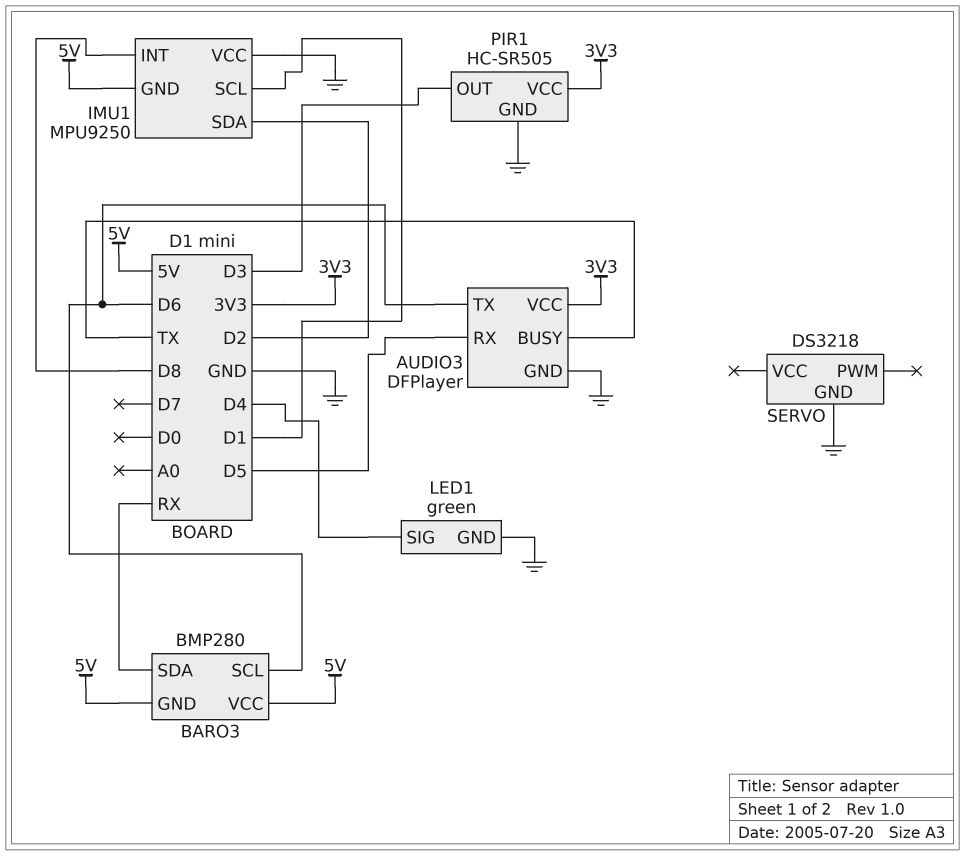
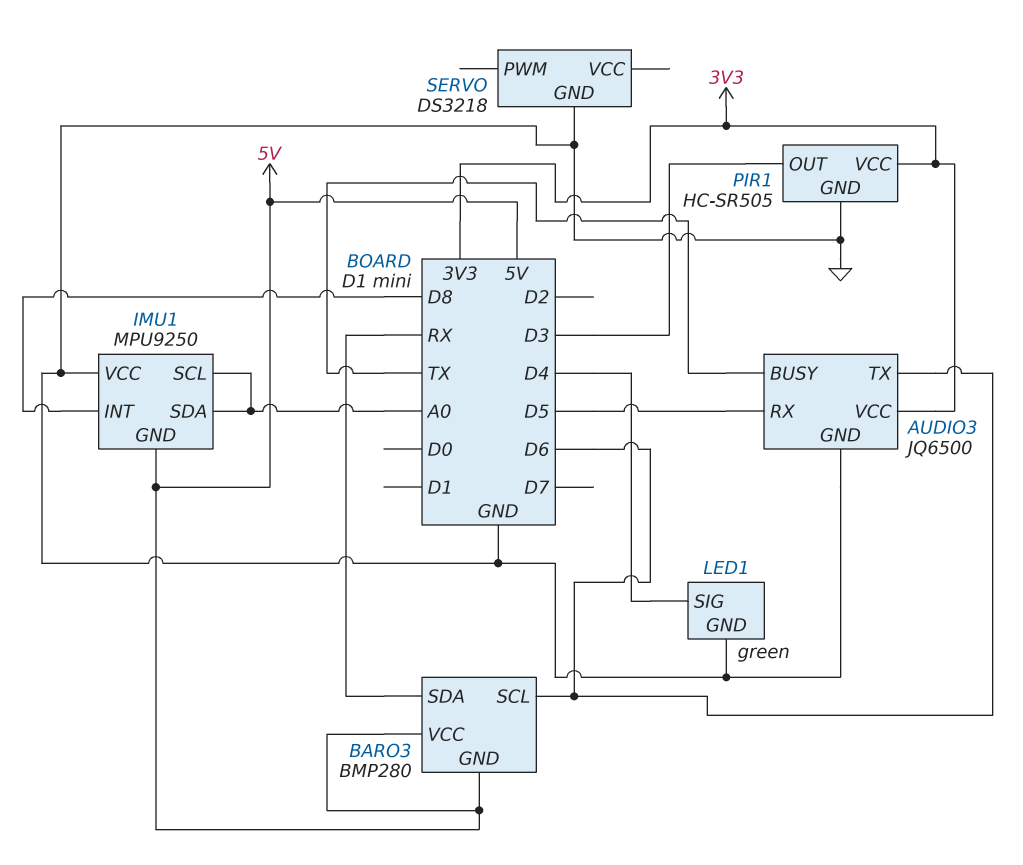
AUDIO3: DFPlayer -> JQ6500
IMU1 pin SCL: D1 -> A0
IMU1 pin SDA: D2 -> A0

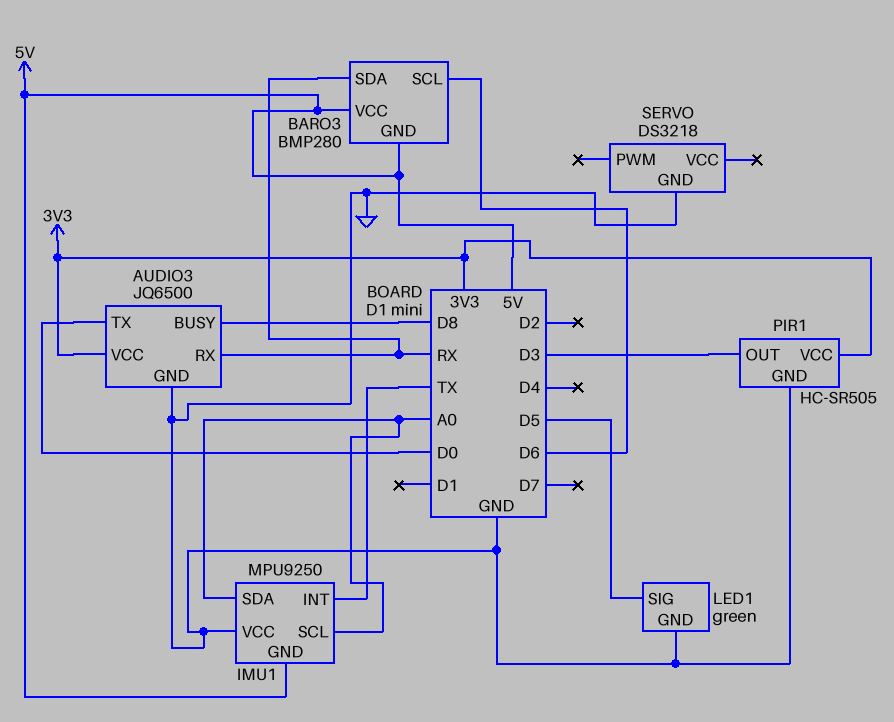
AUDIO3 pin BUSY: TX -> D8
AUDIO3 pin RX: D5 -> RX
AUDIO3 pin TX: D6 -> D0
IMU1 pin INT: D8 -> TX
LED1 pin SIG: D4 -> D5

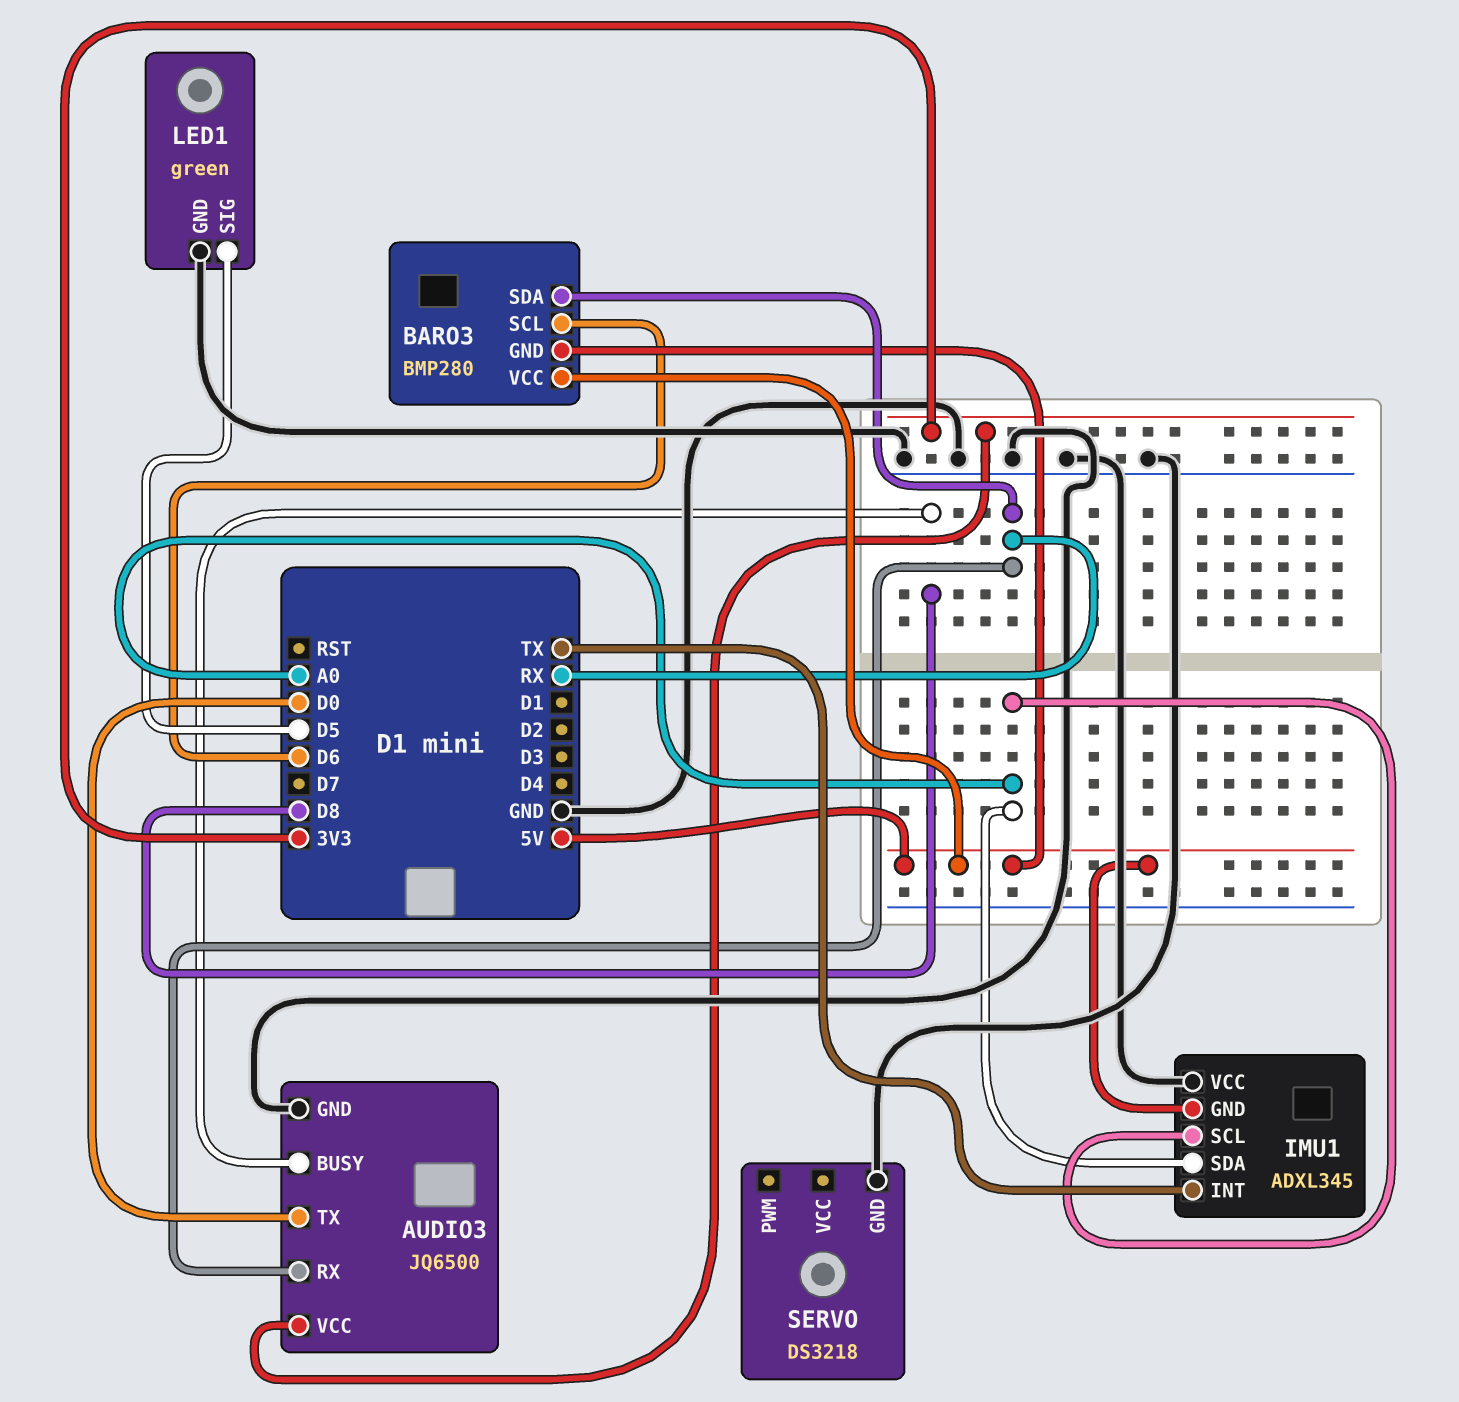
IMU1: MPU9250 -> ADXL345
PIR1: HC-SR505 -> none
PIR1 pin GND: GND -> none
PIR1 pin OUT: D3 -> none
PIR1 pin VCC: 3V3 -> none

